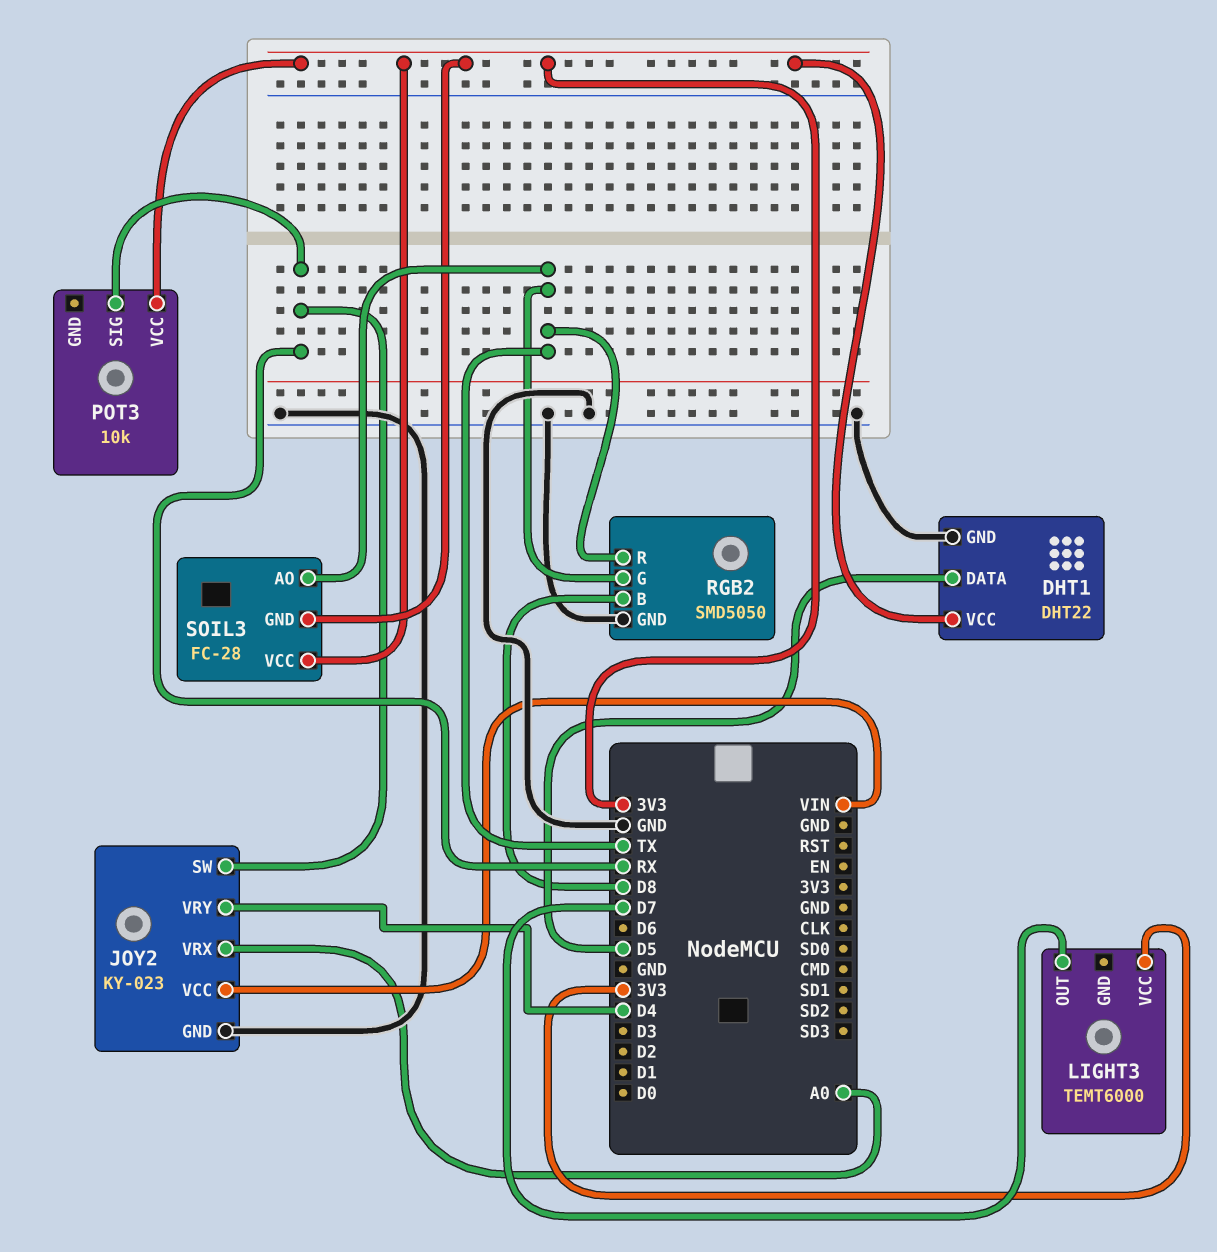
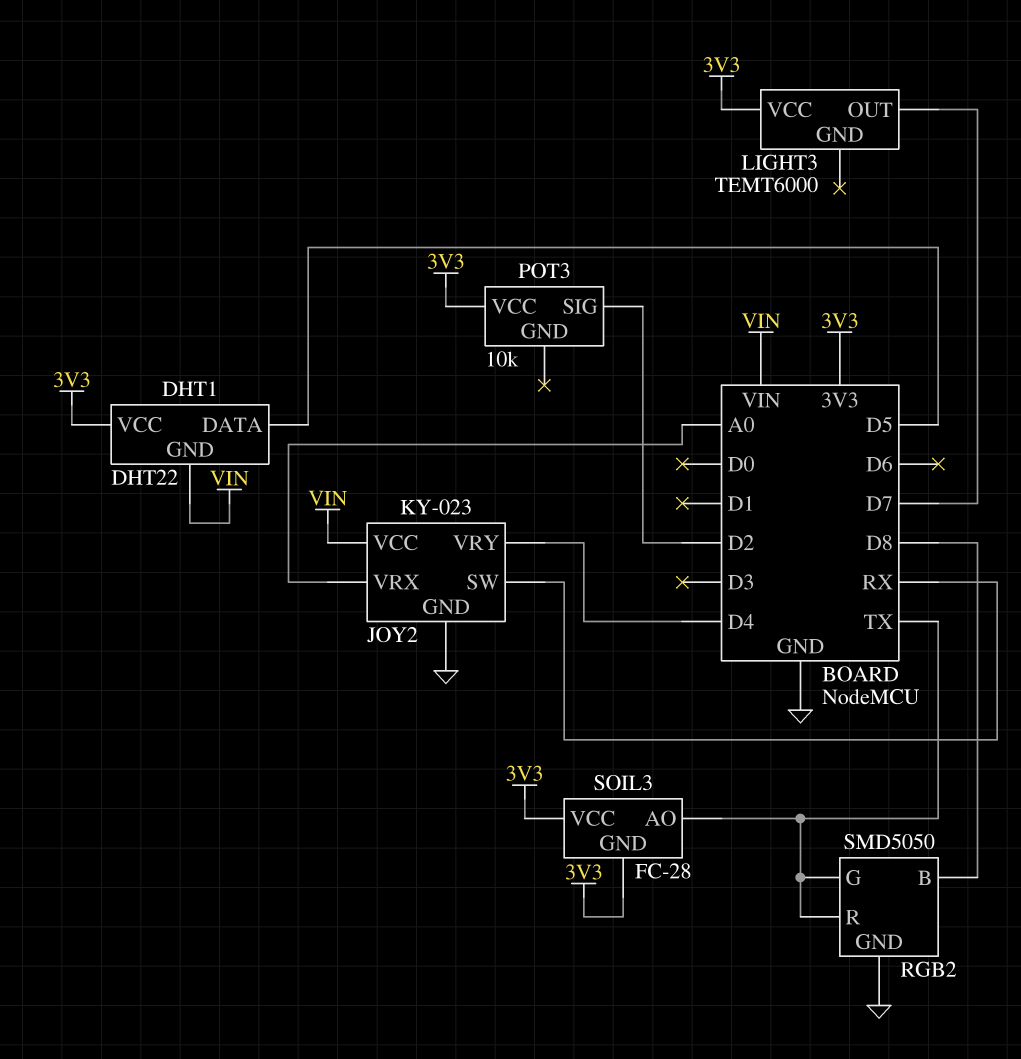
DHT1 pin GND: GND -> VIN
POT3 pin SIG: RX -> D2

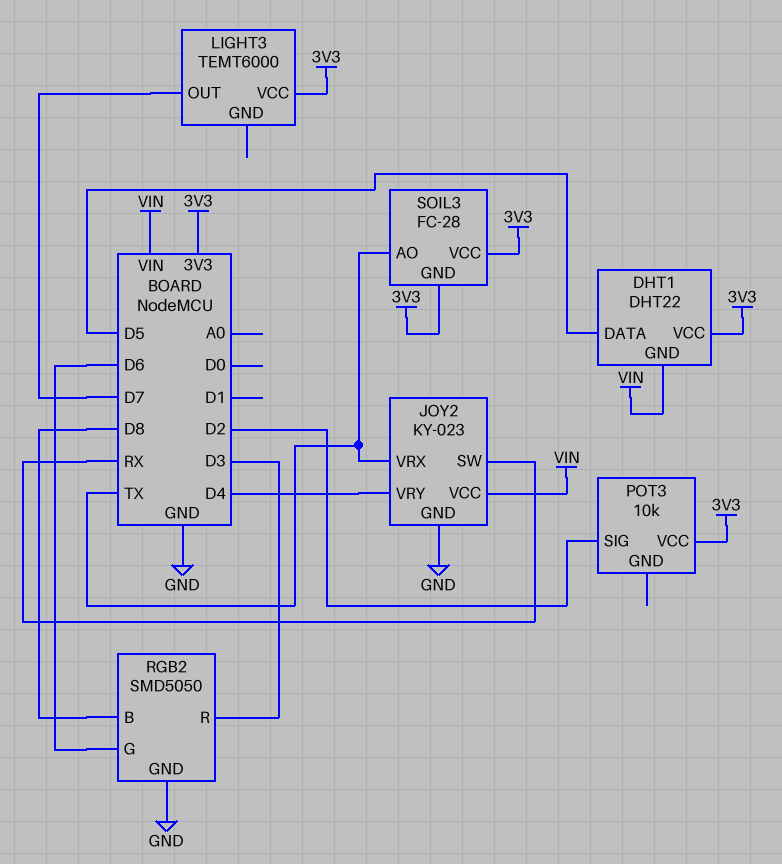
JOY2 pin VRX: A0 -> TX
RGB2 pin G: TX -> D6
RGB2 pin R: TX -> D3

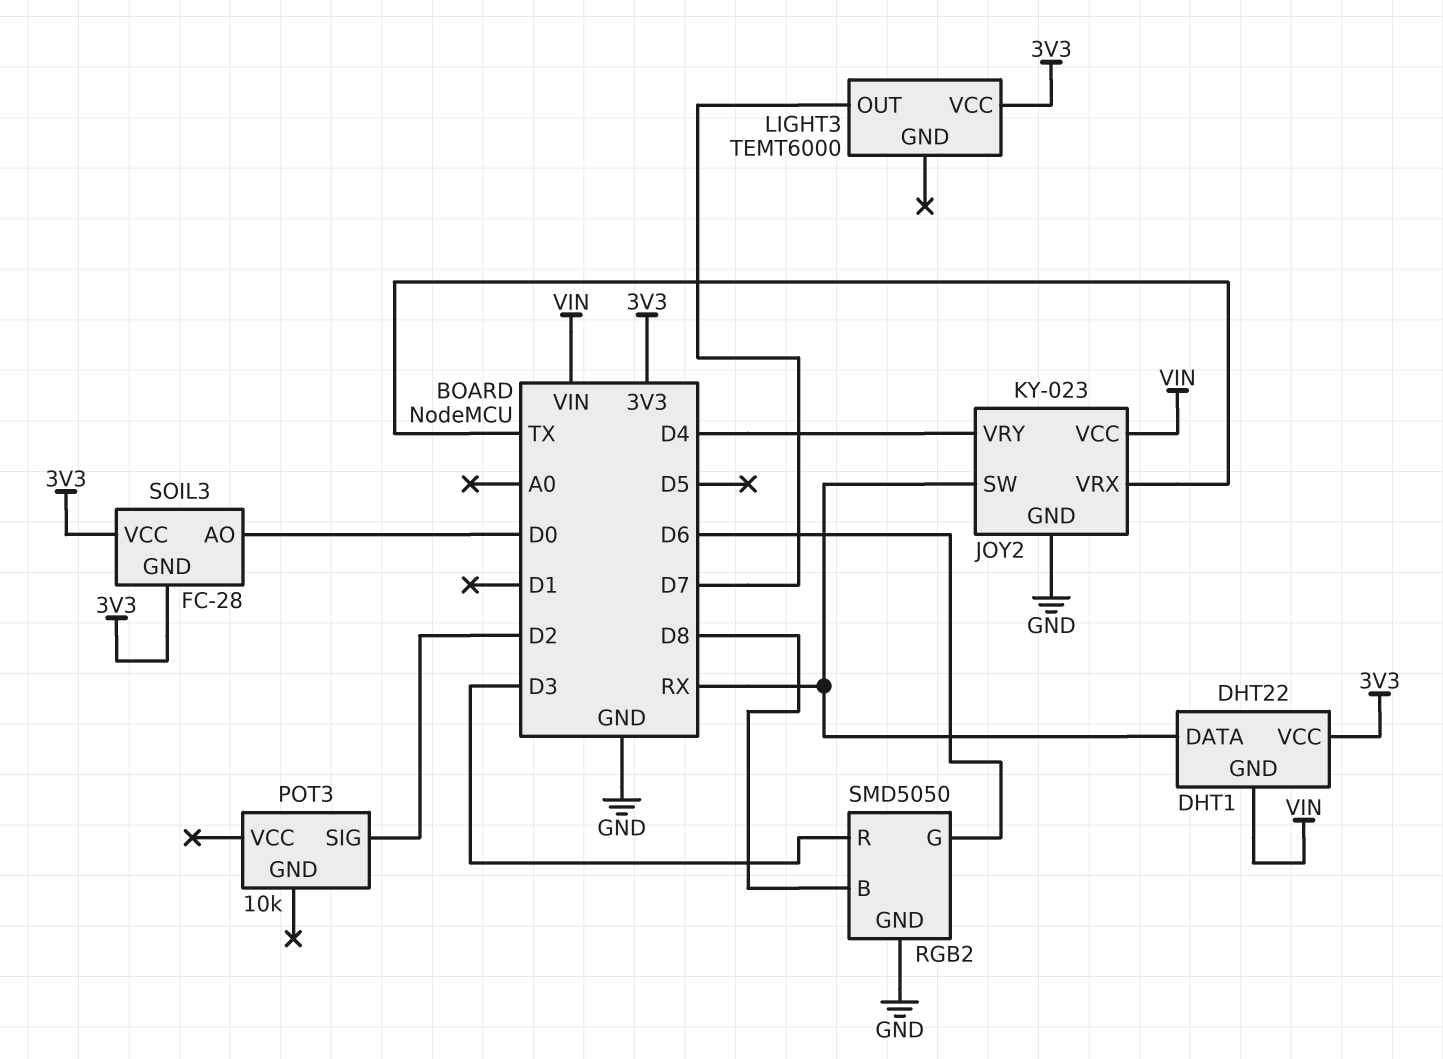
DHT1 pin DATA: D5 -> RX
POT3 pin VCC: 3V3 -> none
SOIL3 pin AO: TX -> D0

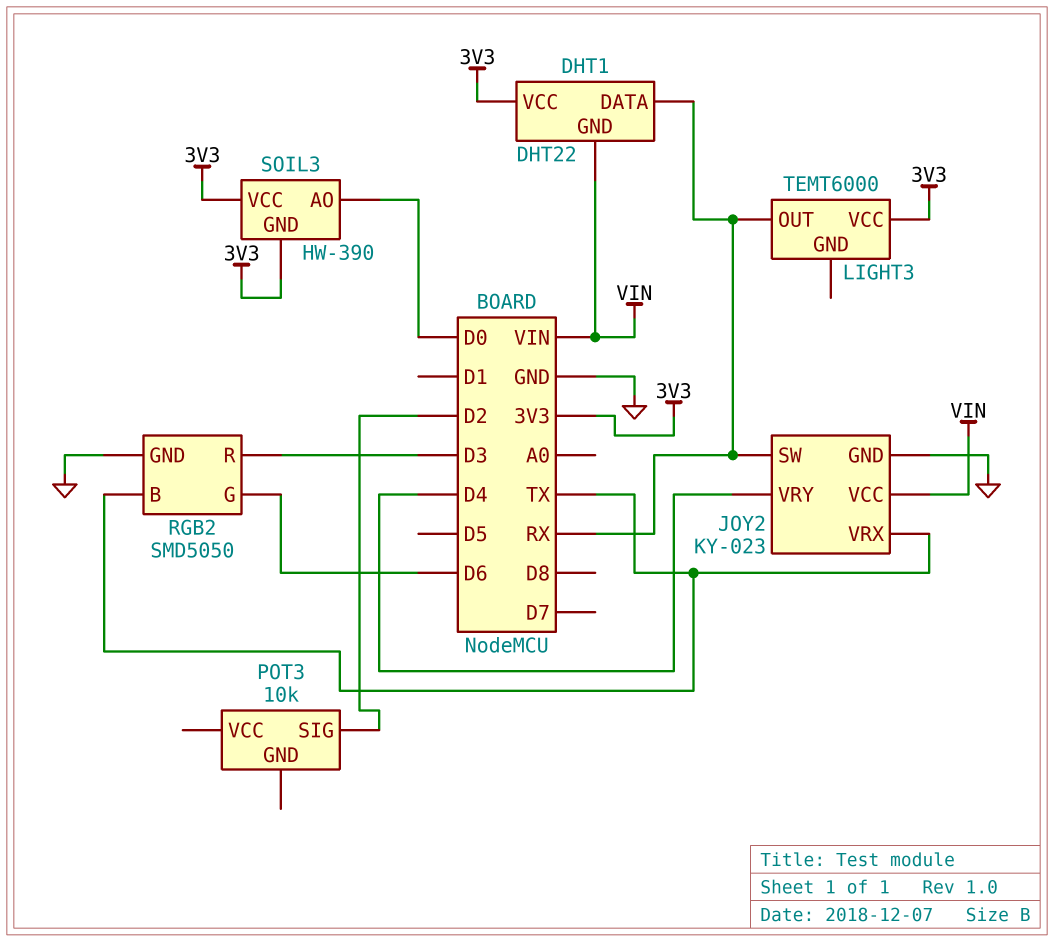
LIGHT3 pin OUT: D7 -> RX
RGB2 pin B: D8 -> TX
SOIL3: FC-28 -> HW-390

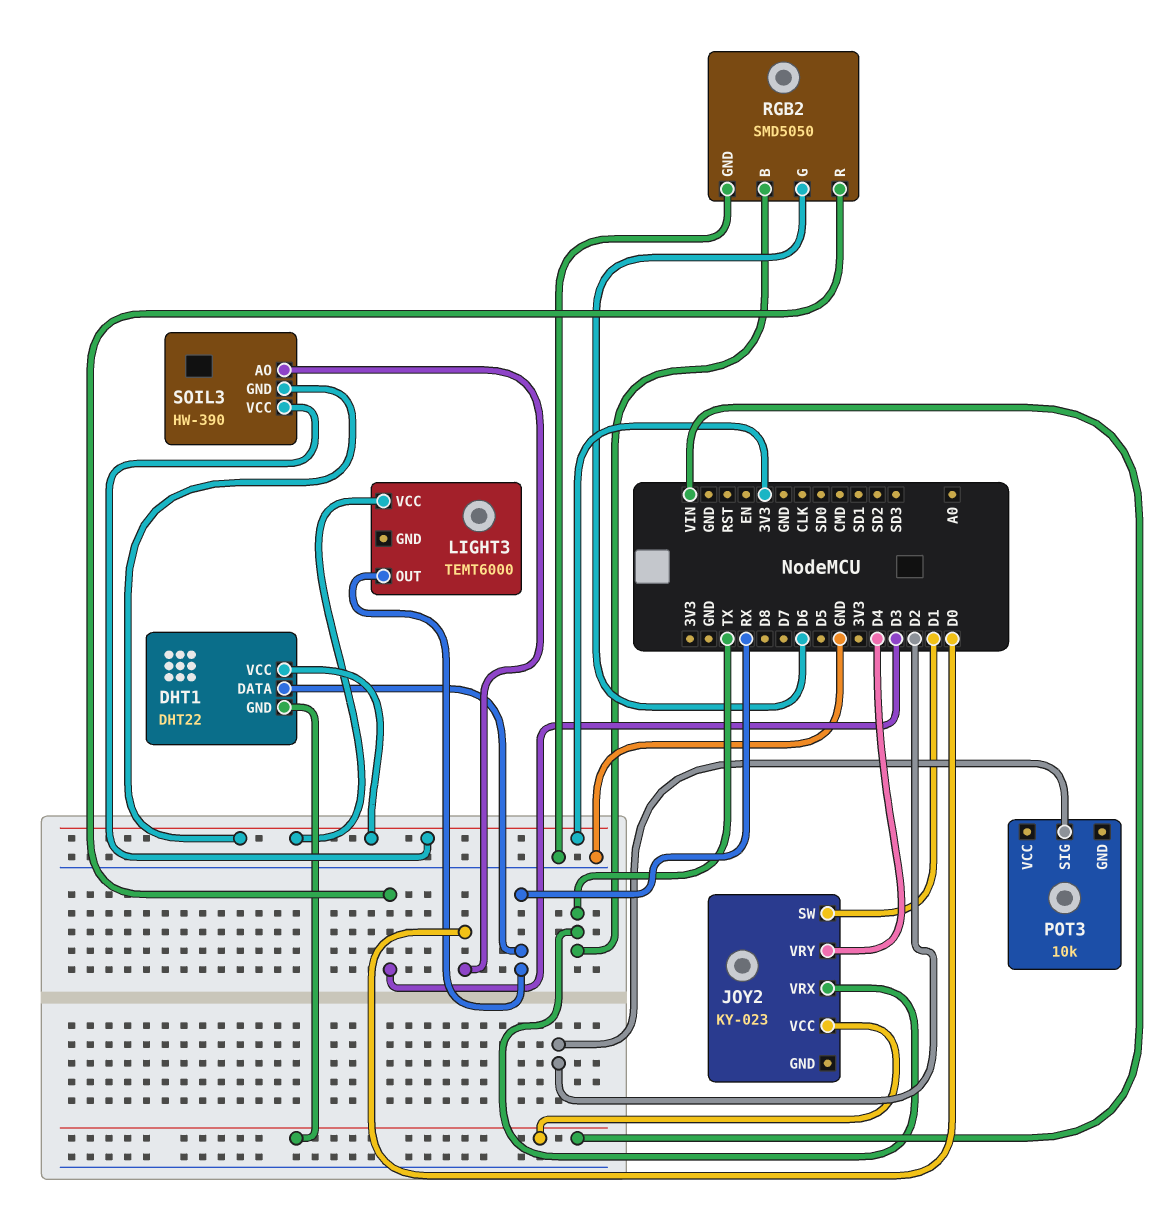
JOY2 pin GND: GND -> none
JOY2 pin SW: RX -> D1

